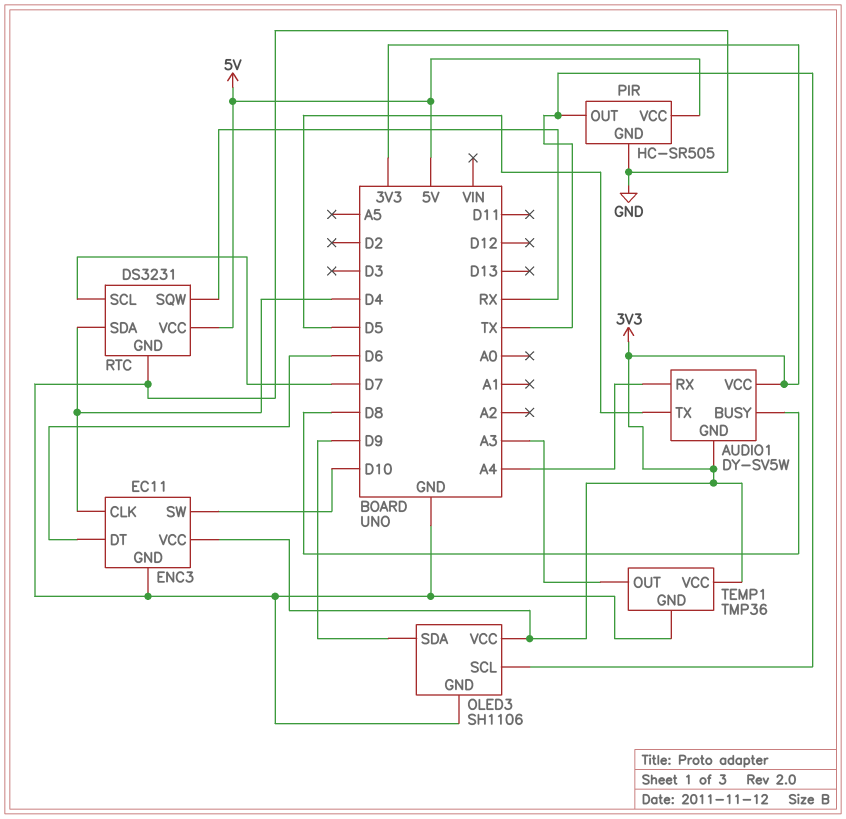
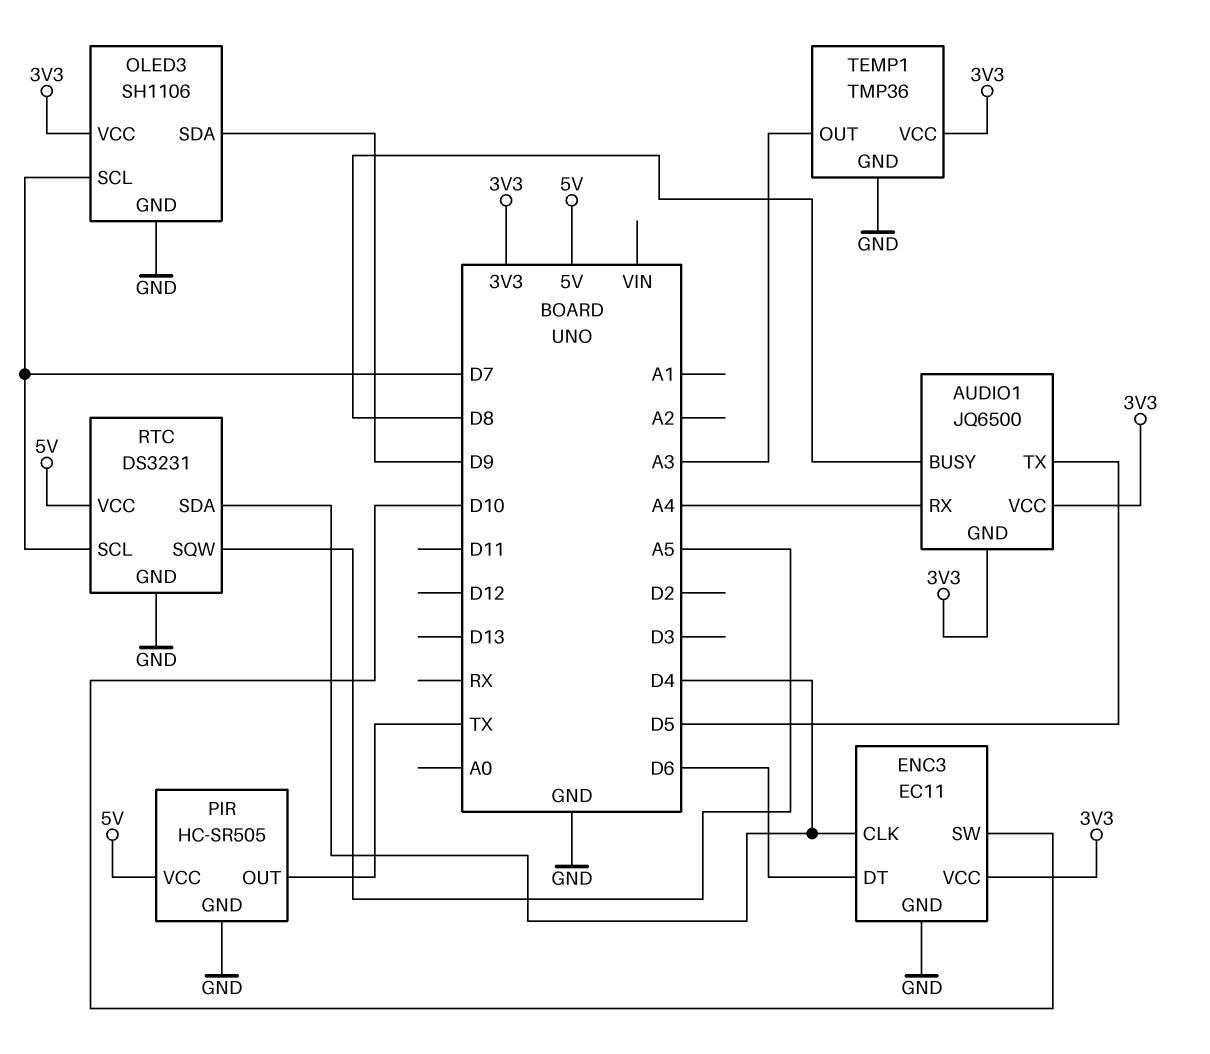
AUDIO1: DY-SV5W -> JQ6500
OLED3 pin SCL: TX -> D7
RTC pin SQW: RX -> A5

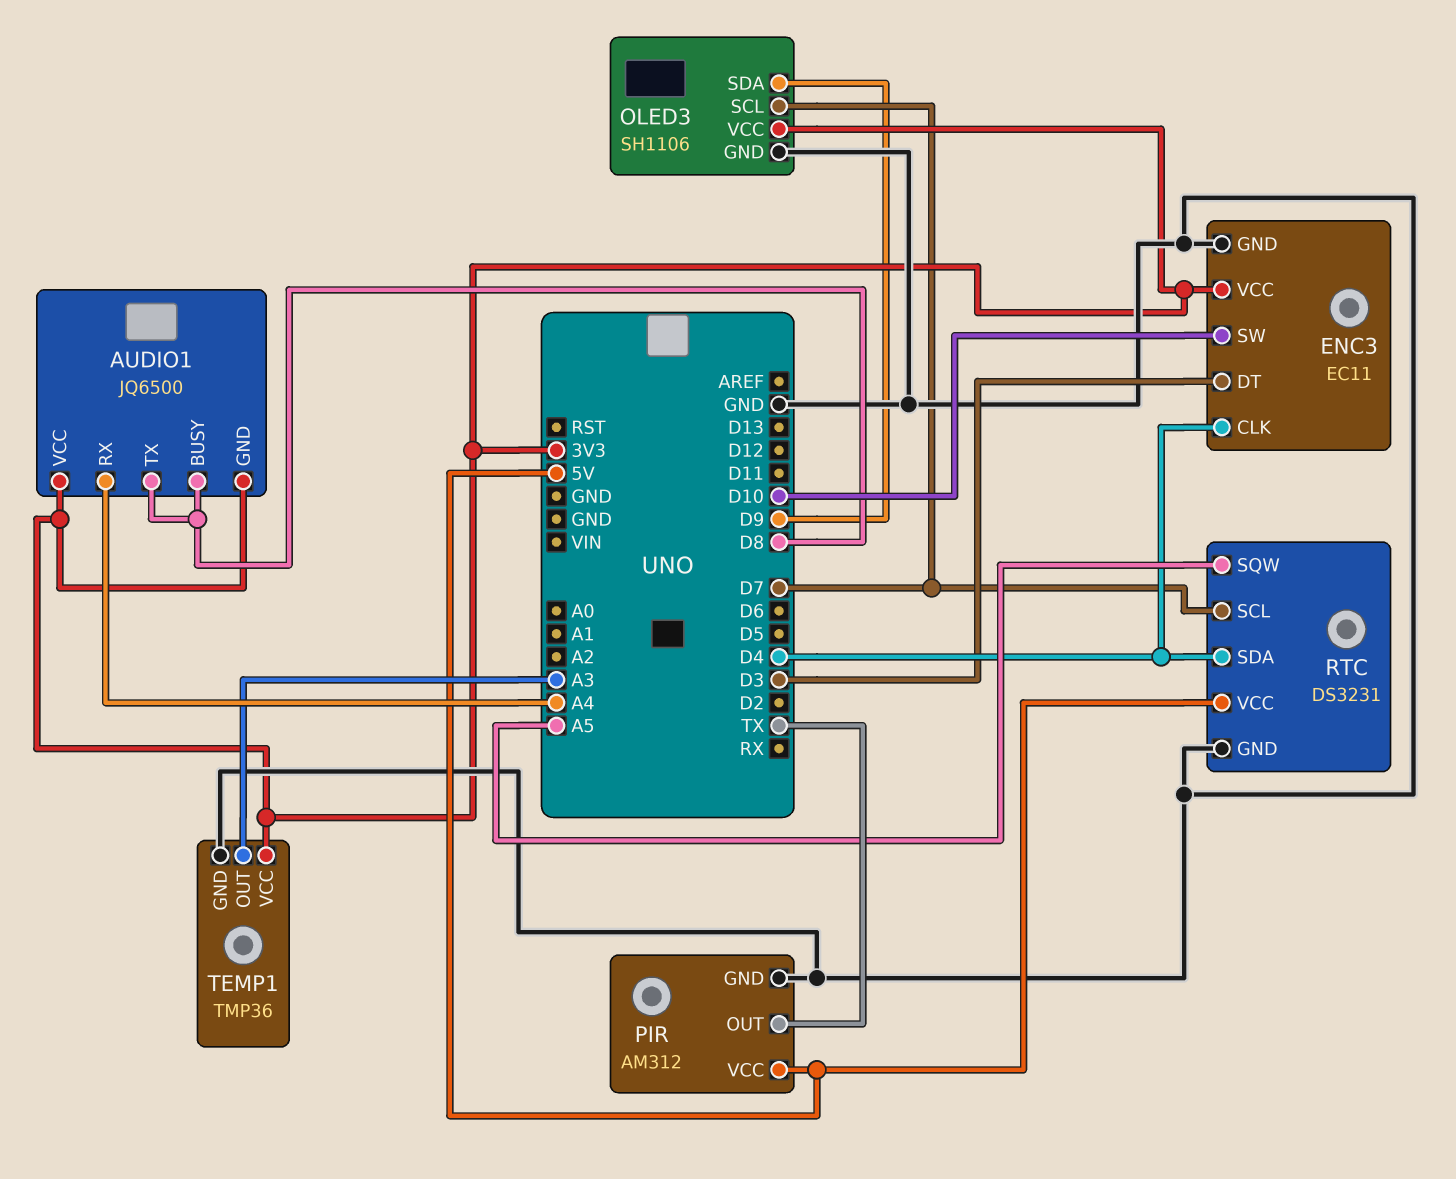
AUDIO1 pin TX: D5 -> D8
ENC3 pin DT: D6 -> D3
PIR: HC-SR505 -> AM312

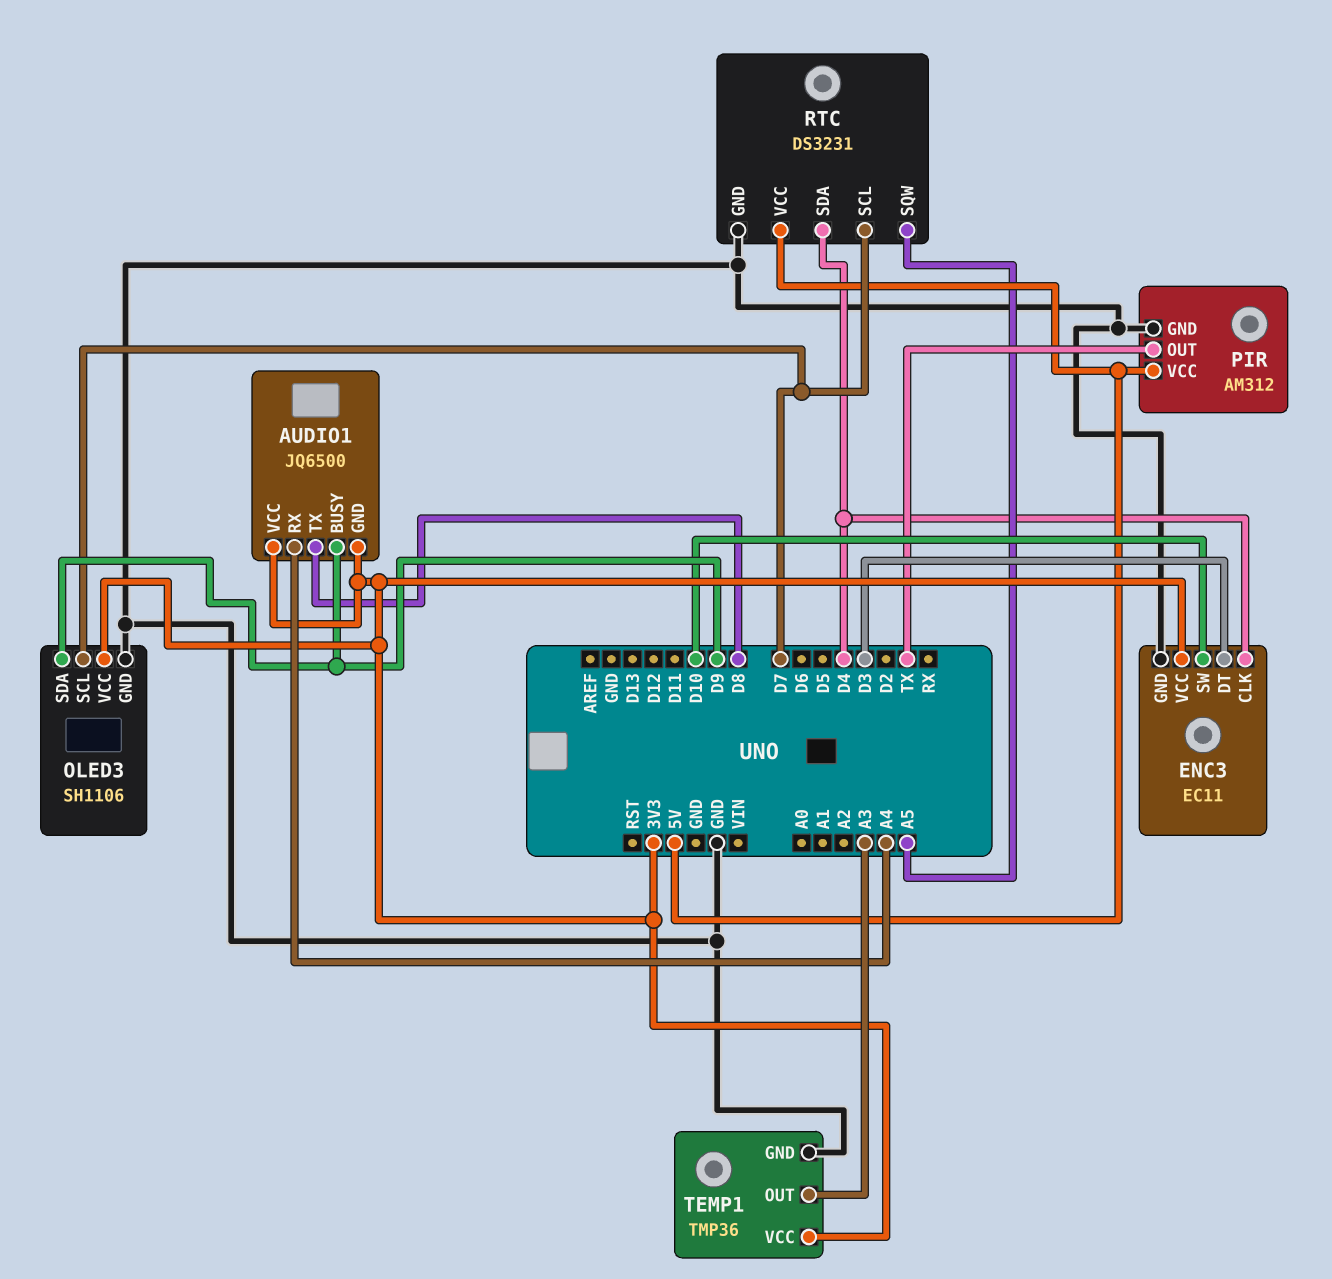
AUDIO1 pin BUSY: D8 -> D9

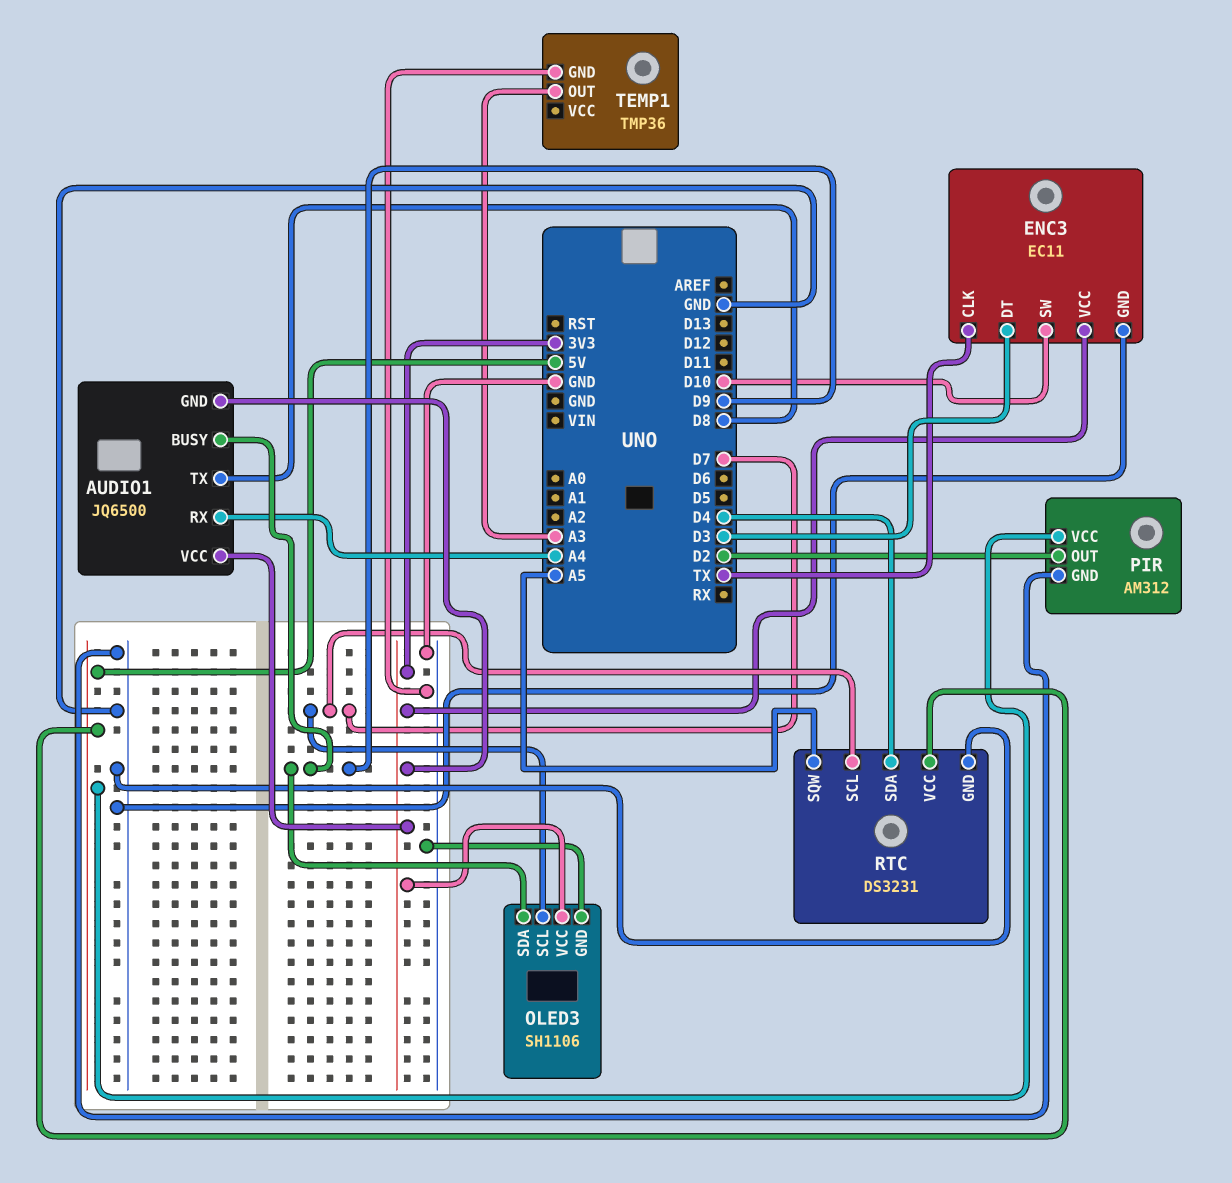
ENC3 pin CLK: D4 -> TX
PIR pin OUT: TX -> D2
TEMP1 pin VCC: 3V3 -> none

